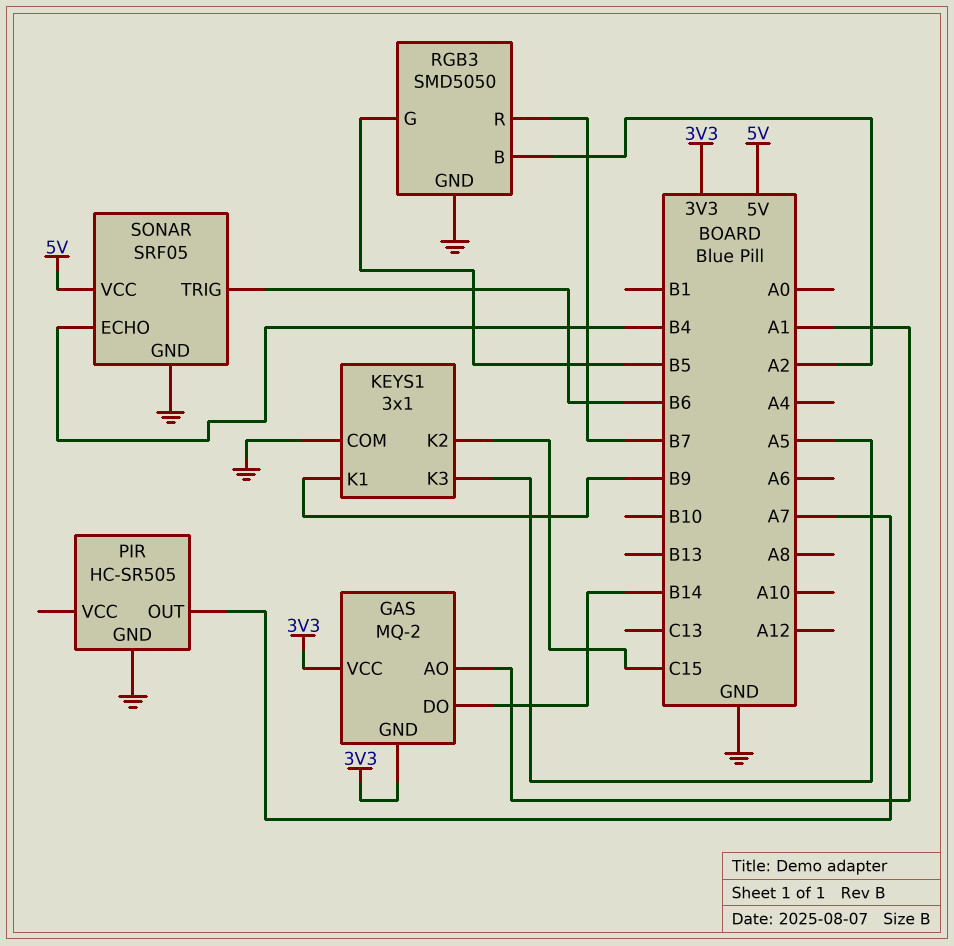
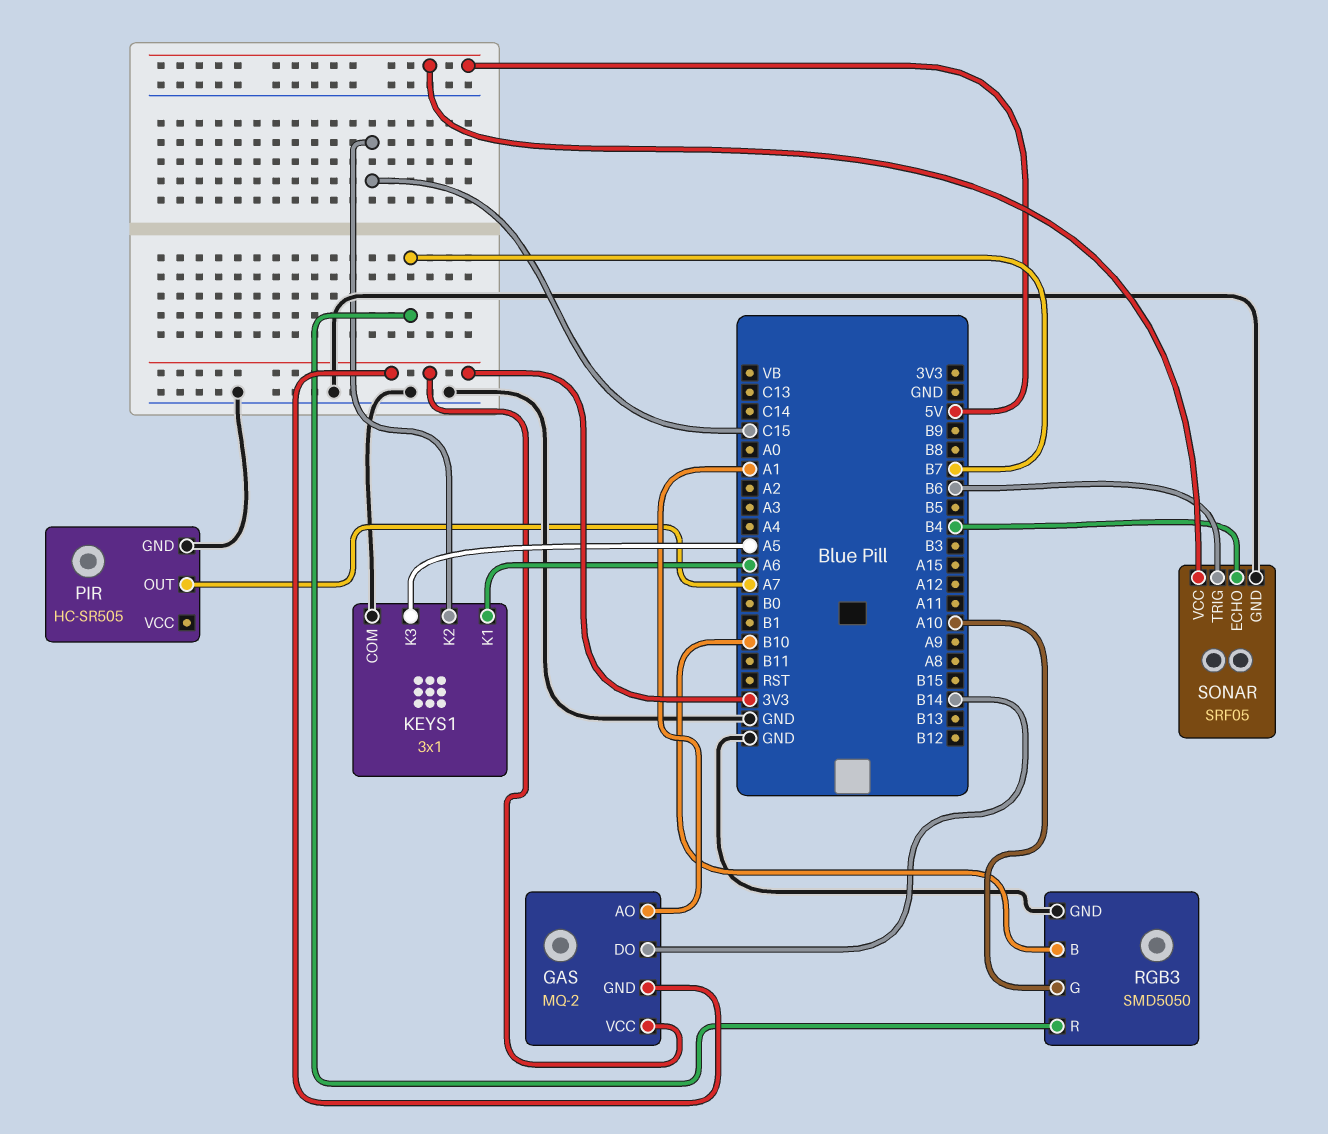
KEYS1 pin K1: B9 -> A6
RGB3 pin B: A2 -> B10
RGB3 pin G: B5 -> A10

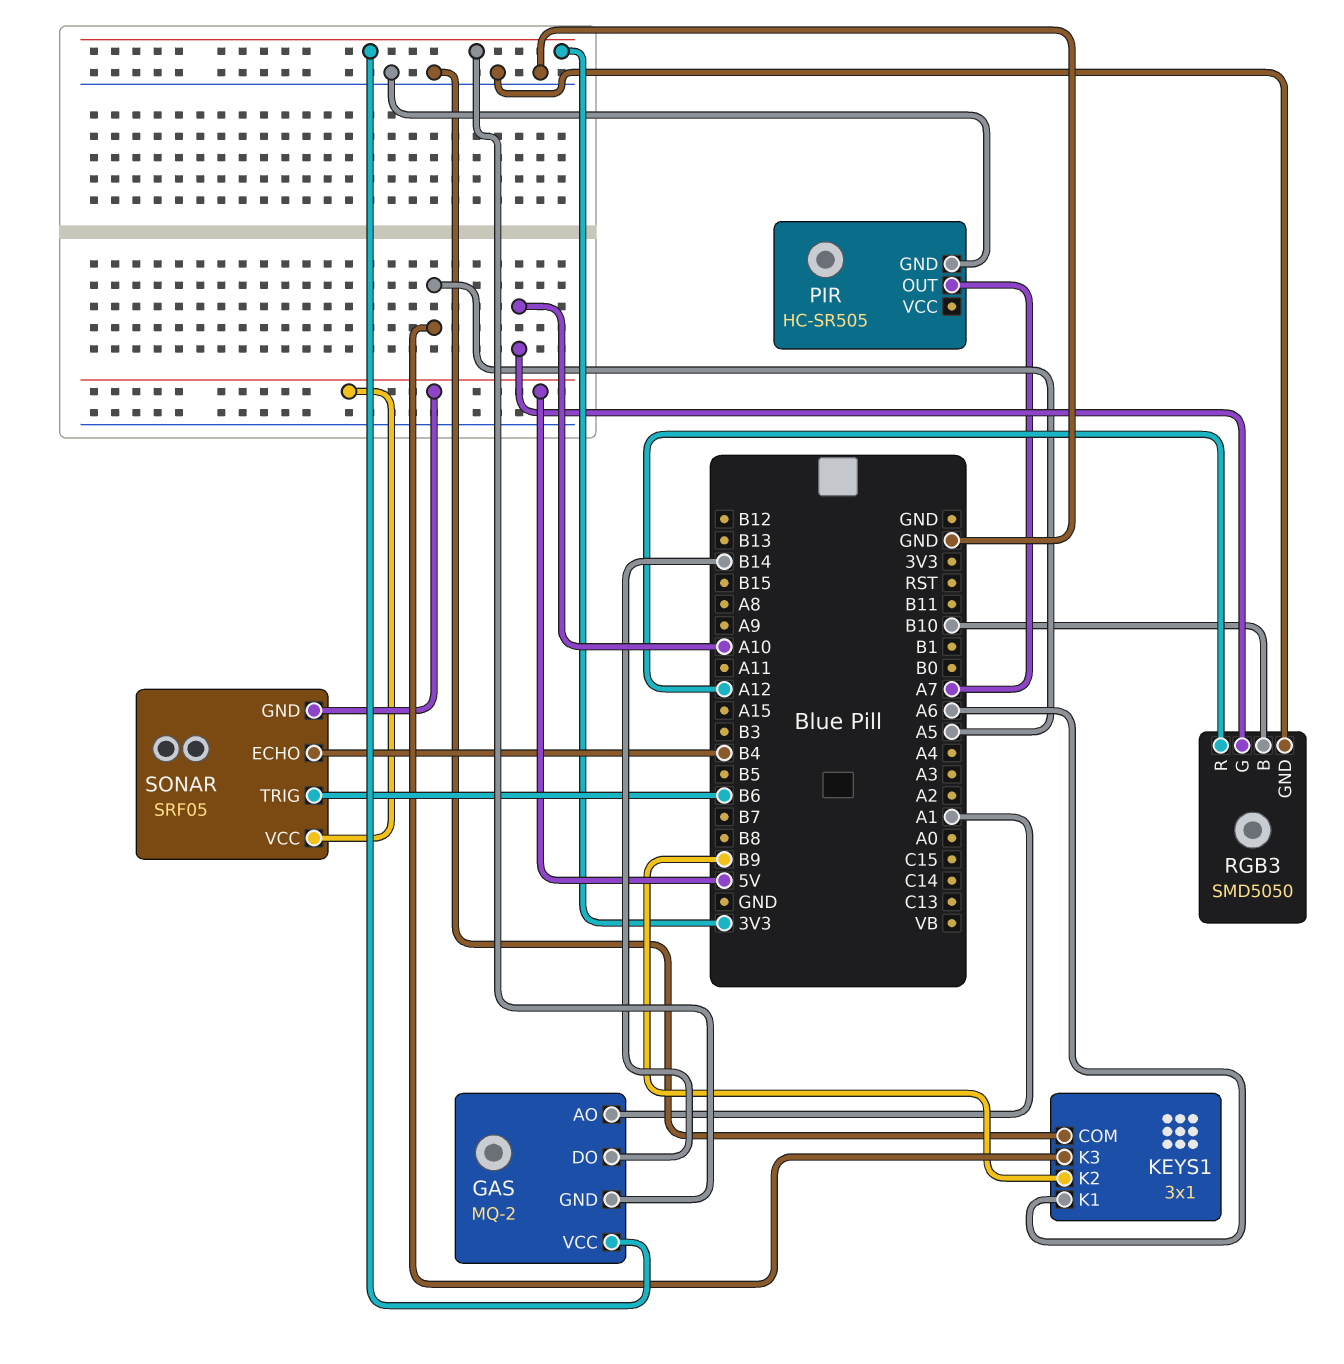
KEYS1 pin K2: C15 -> B9
RGB3 pin R: B7 -> A12
SONAR pin GND: GND -> 5V

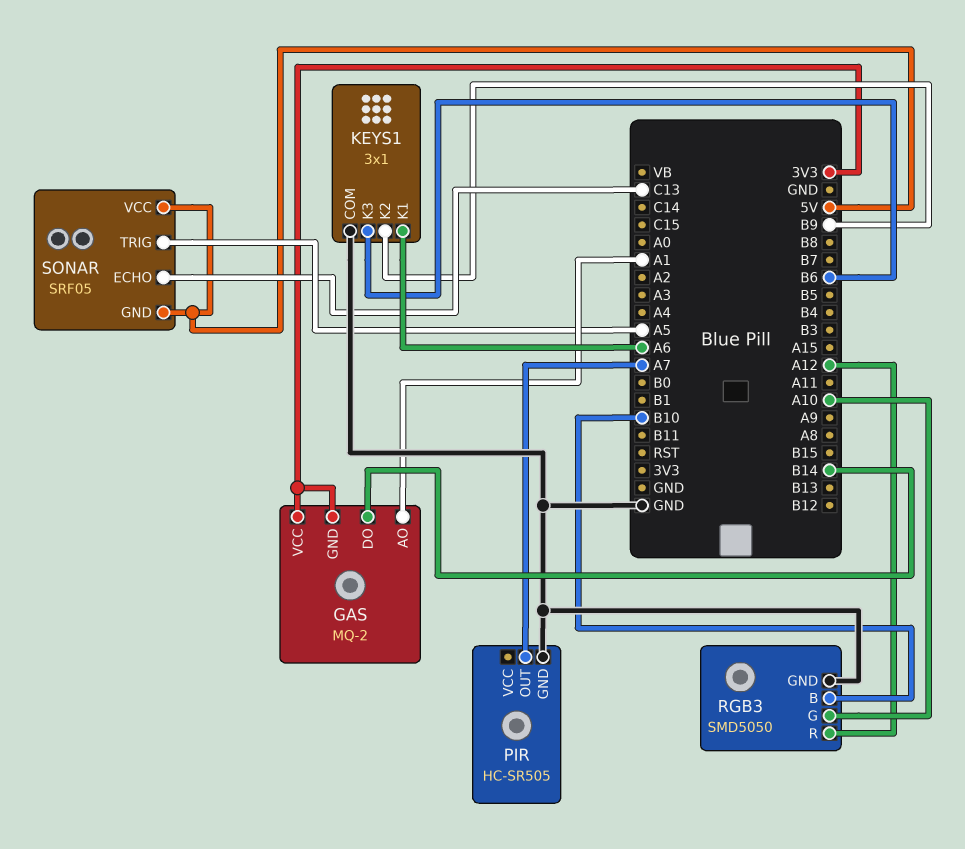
KEYS1 pin K3: A5 -> B6
SONAR pin ECHO: B4 -> C13
SONAR pin TRIG: B6 -> A5

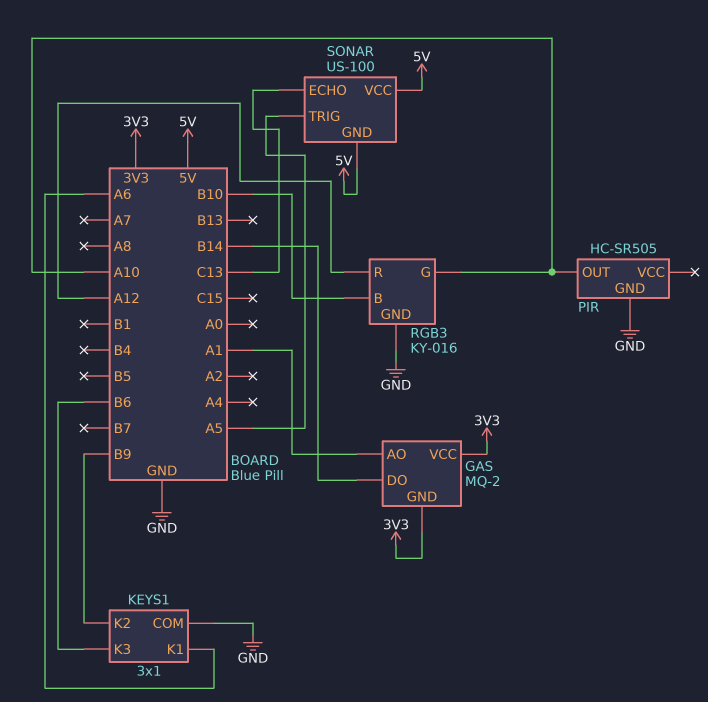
PIR pin OUT: A7 -> A10
RGB3: SMD5050 -> KY-016
SONAR: SRF05 -> US-100

